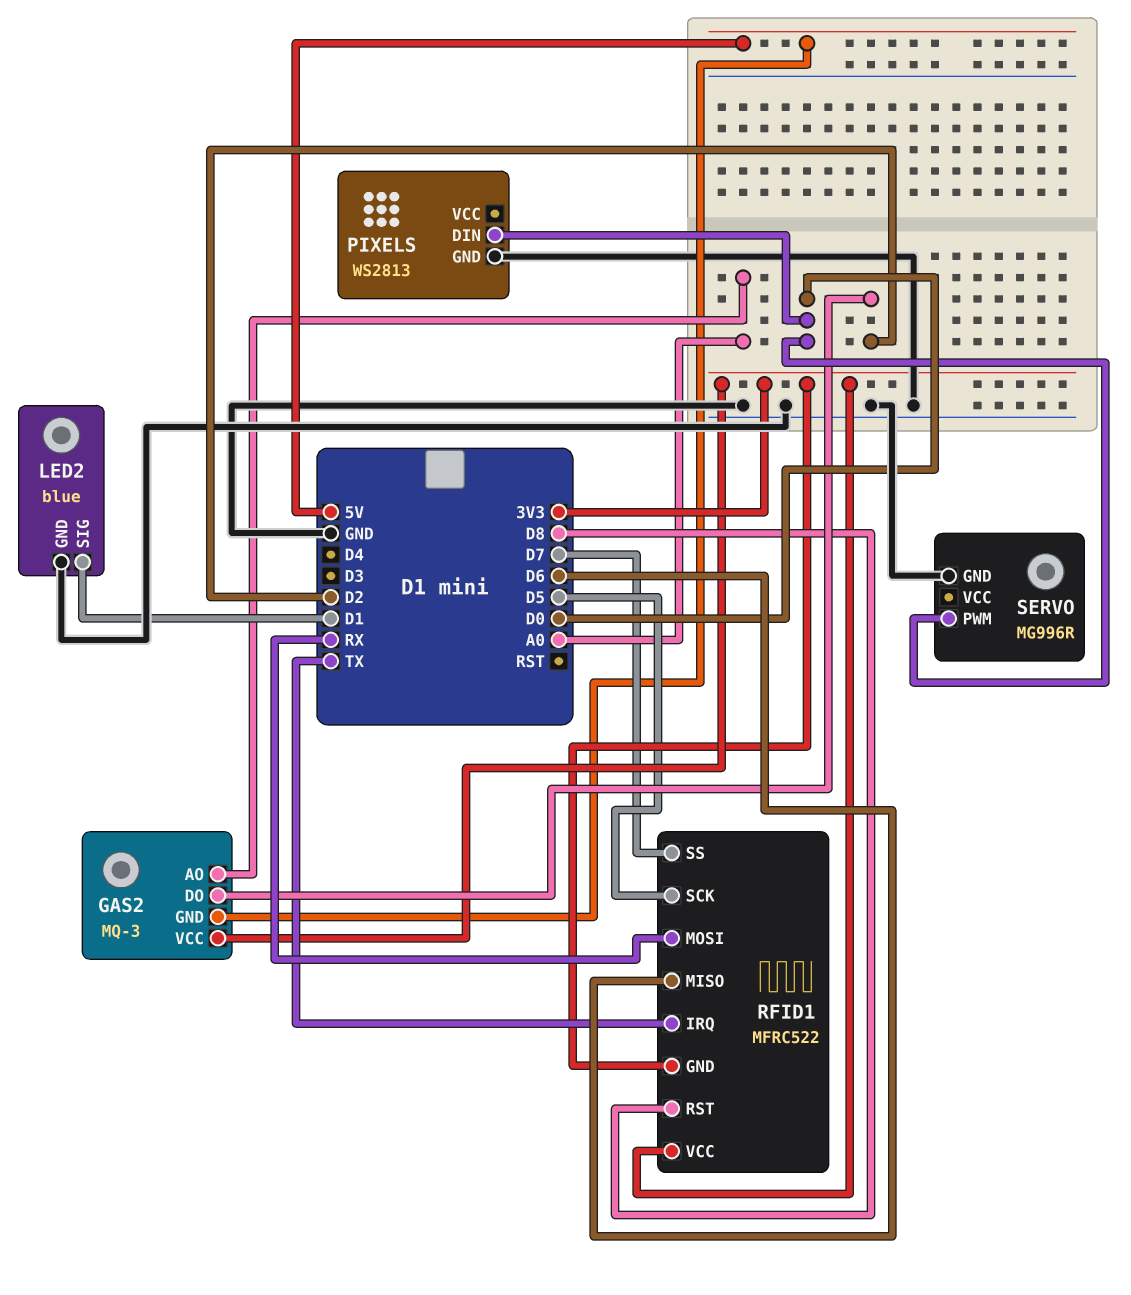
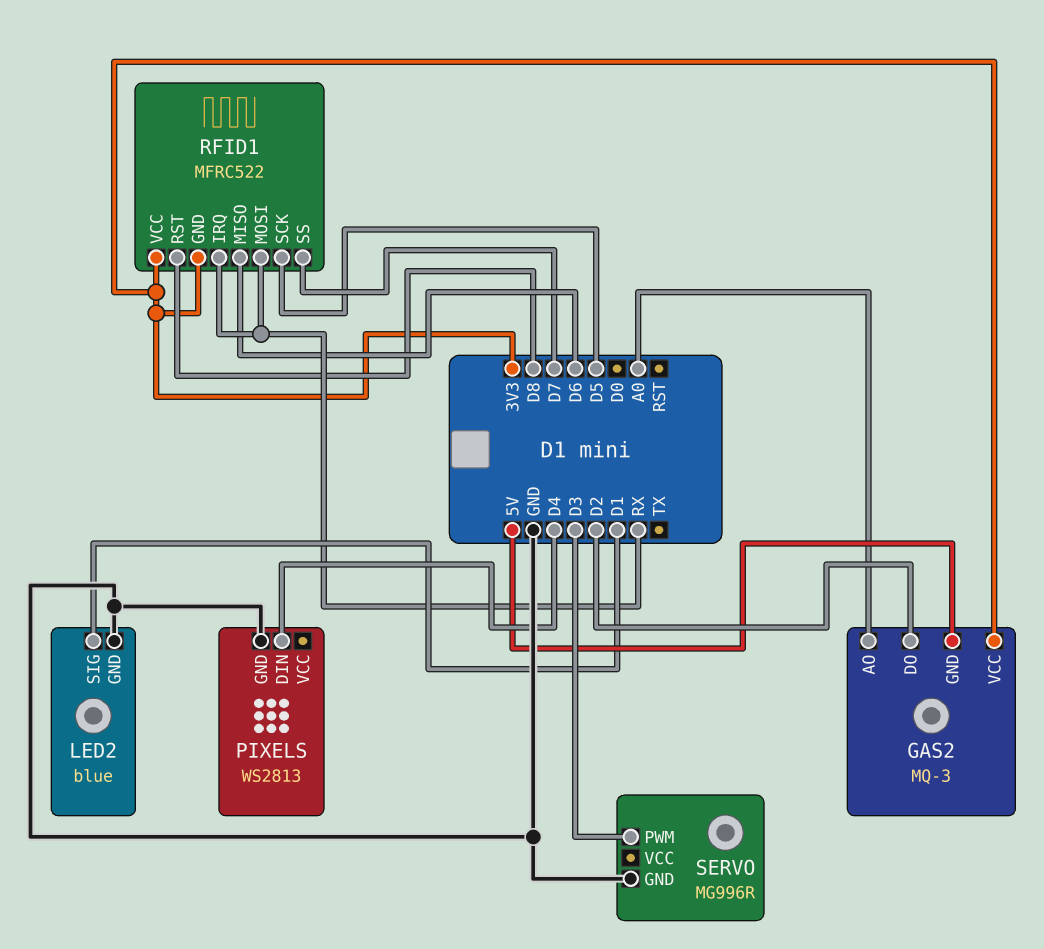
PIXELS pin DIN: D0 -> D4
RFID1 pin IRQ: TX -> RX
SERVO pin PWM: D0 -> D3

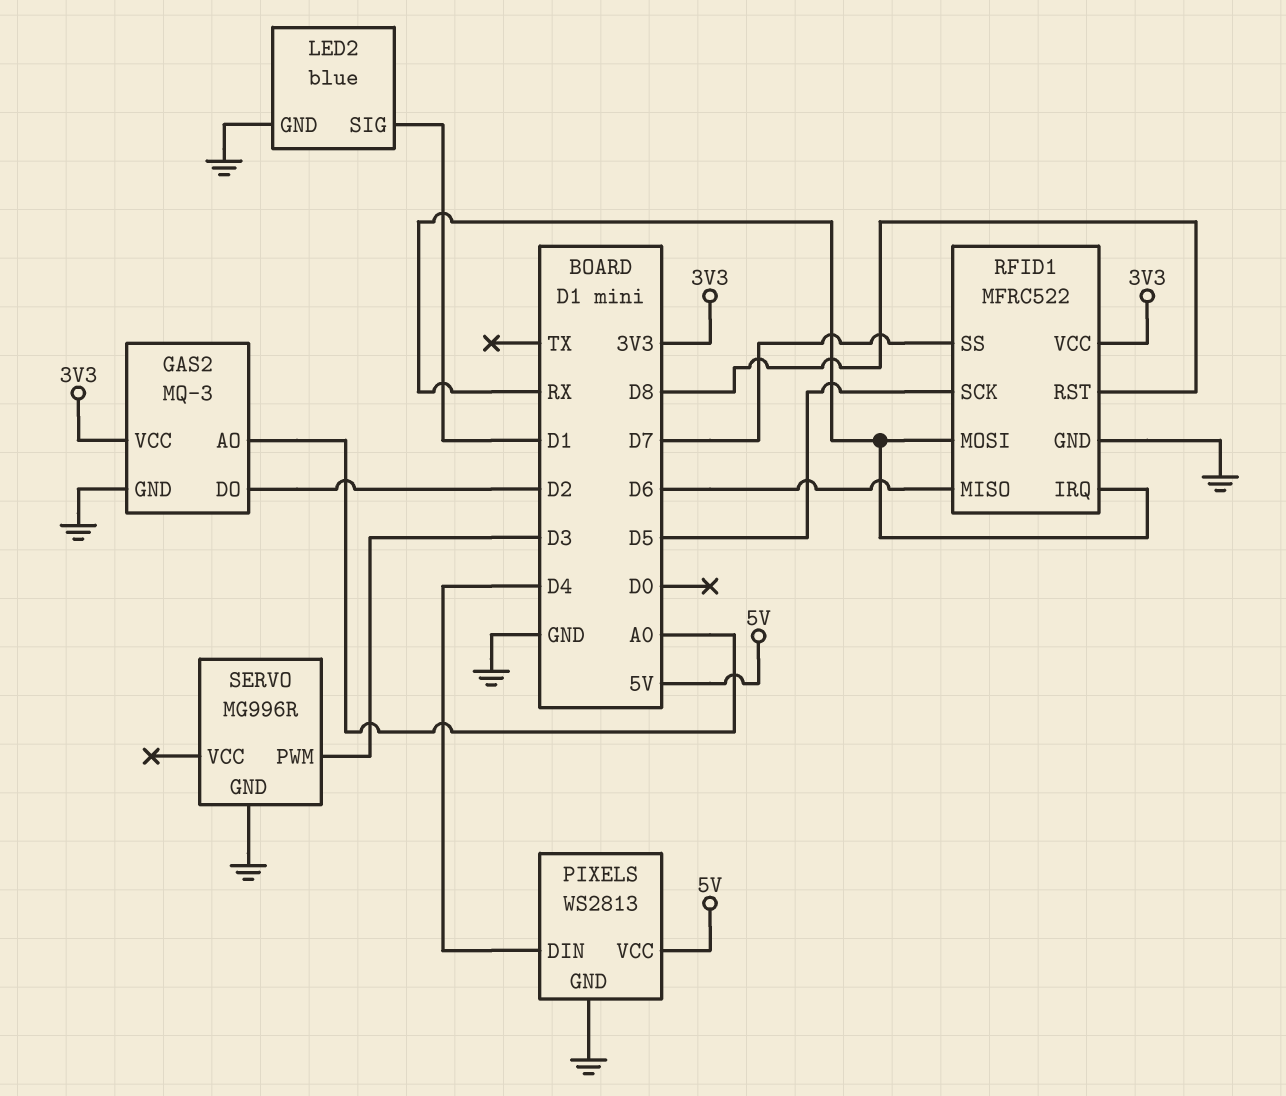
GAS2 pin GND: 5V -> GND
PIXELS pin VCC: none -> 5V
RFID1 pin GND: 3V3 -> GND

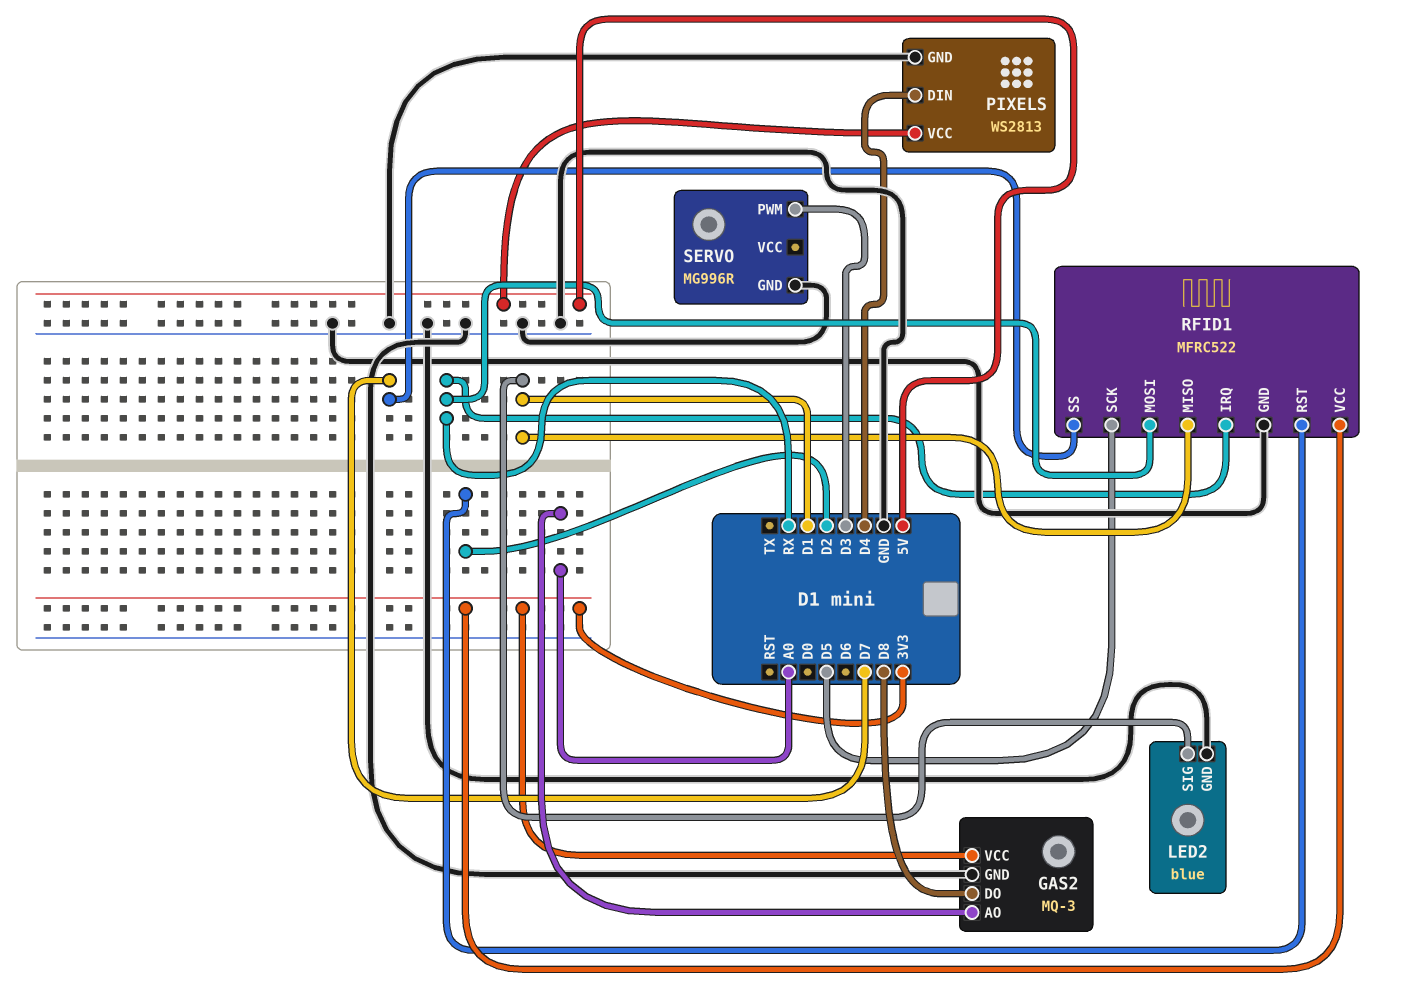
GAS2 pin DO: D2 -> D8
RFID1 pin MISO: D6 -> D1
RFID1 pin RST: D8 -> D2

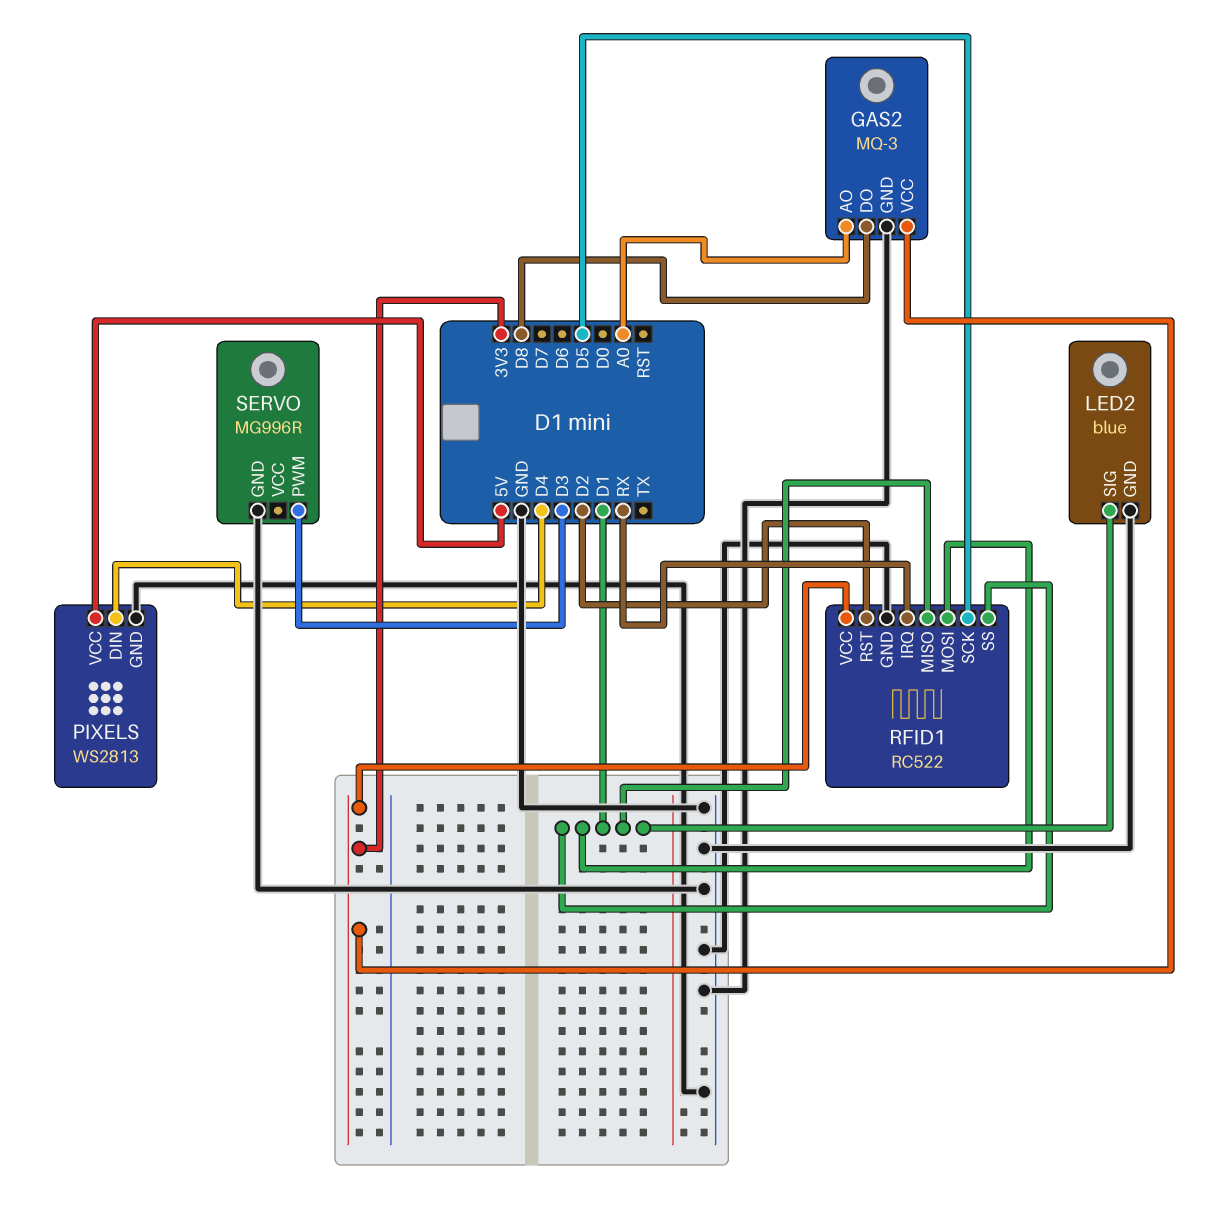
RFID1: MFRC522 -> RC522
RFID1 pin MOSI: RX -> D1
RFID1 pin SS: D7 -> D1

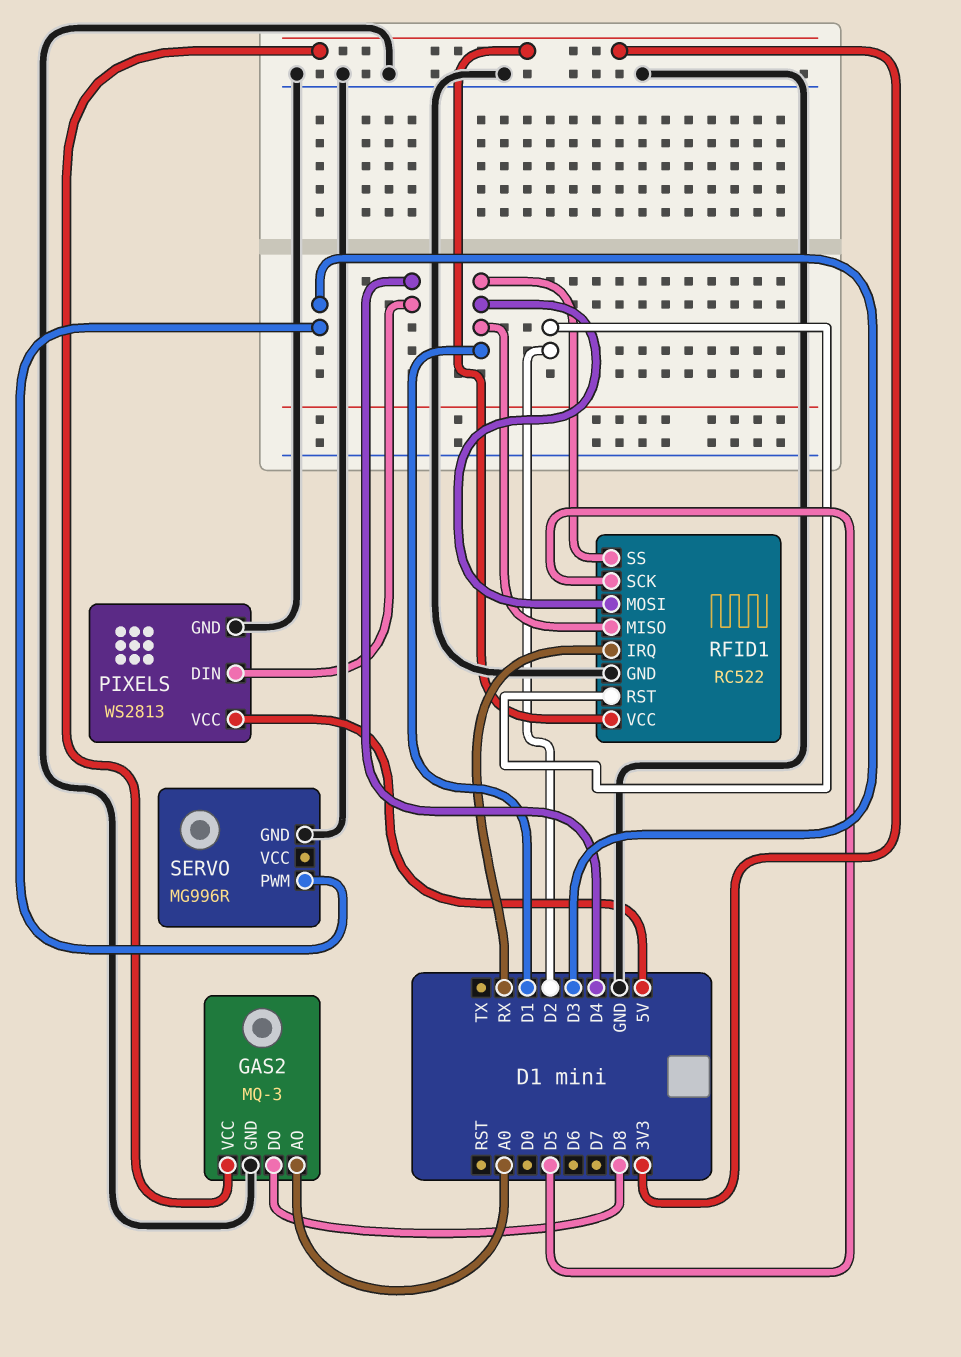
LED2: blue -> none
LED2 pin GND: GND -> none
LED2 pin SIG: D1 -> none

